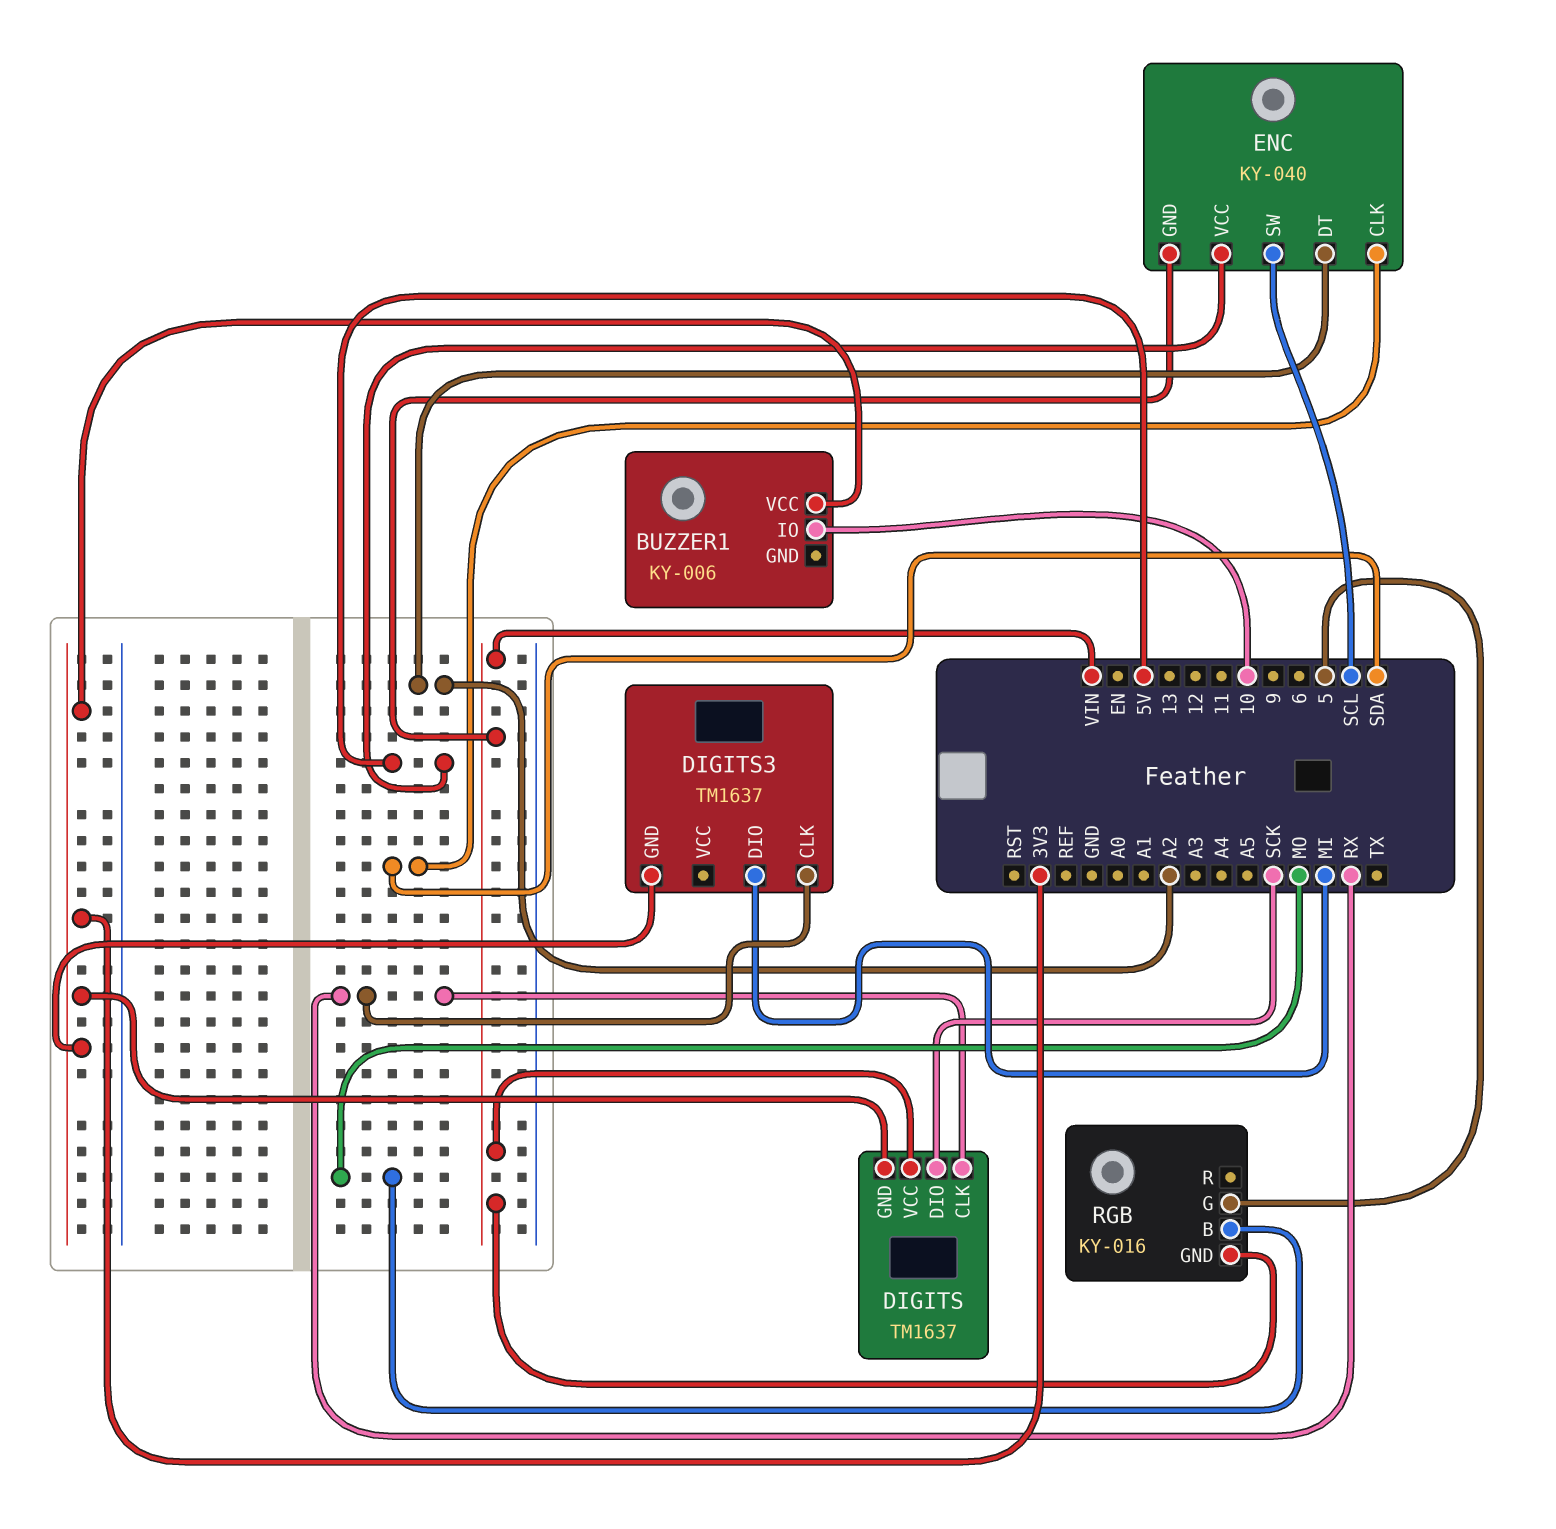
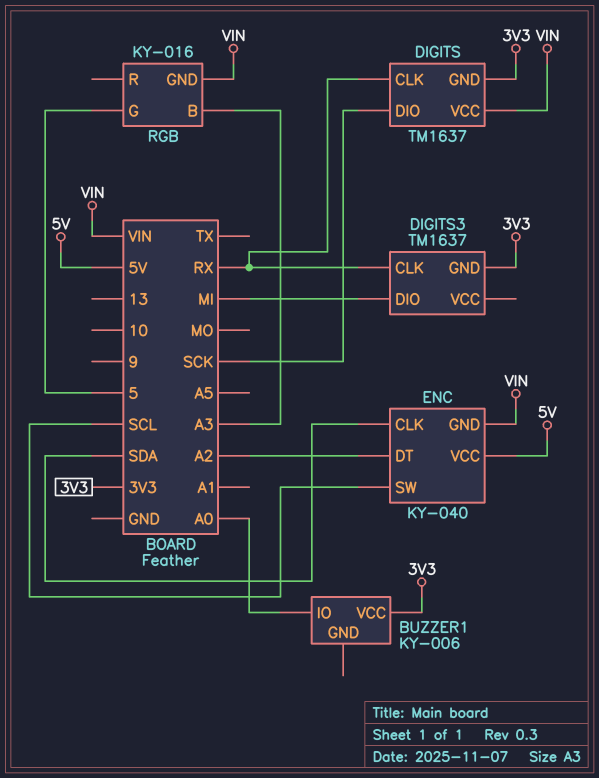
BUZZER1 pin IO: 10 -> A0
RGB pin B: MO -> A3

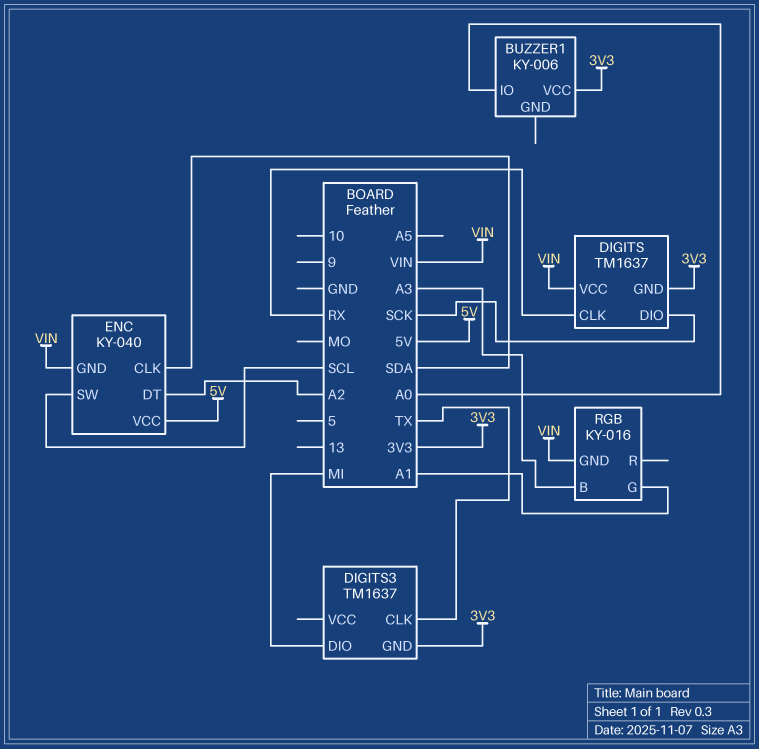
DIGITS3 pin CLK: RX -> TX
RGB pin G: 5 -> A1

